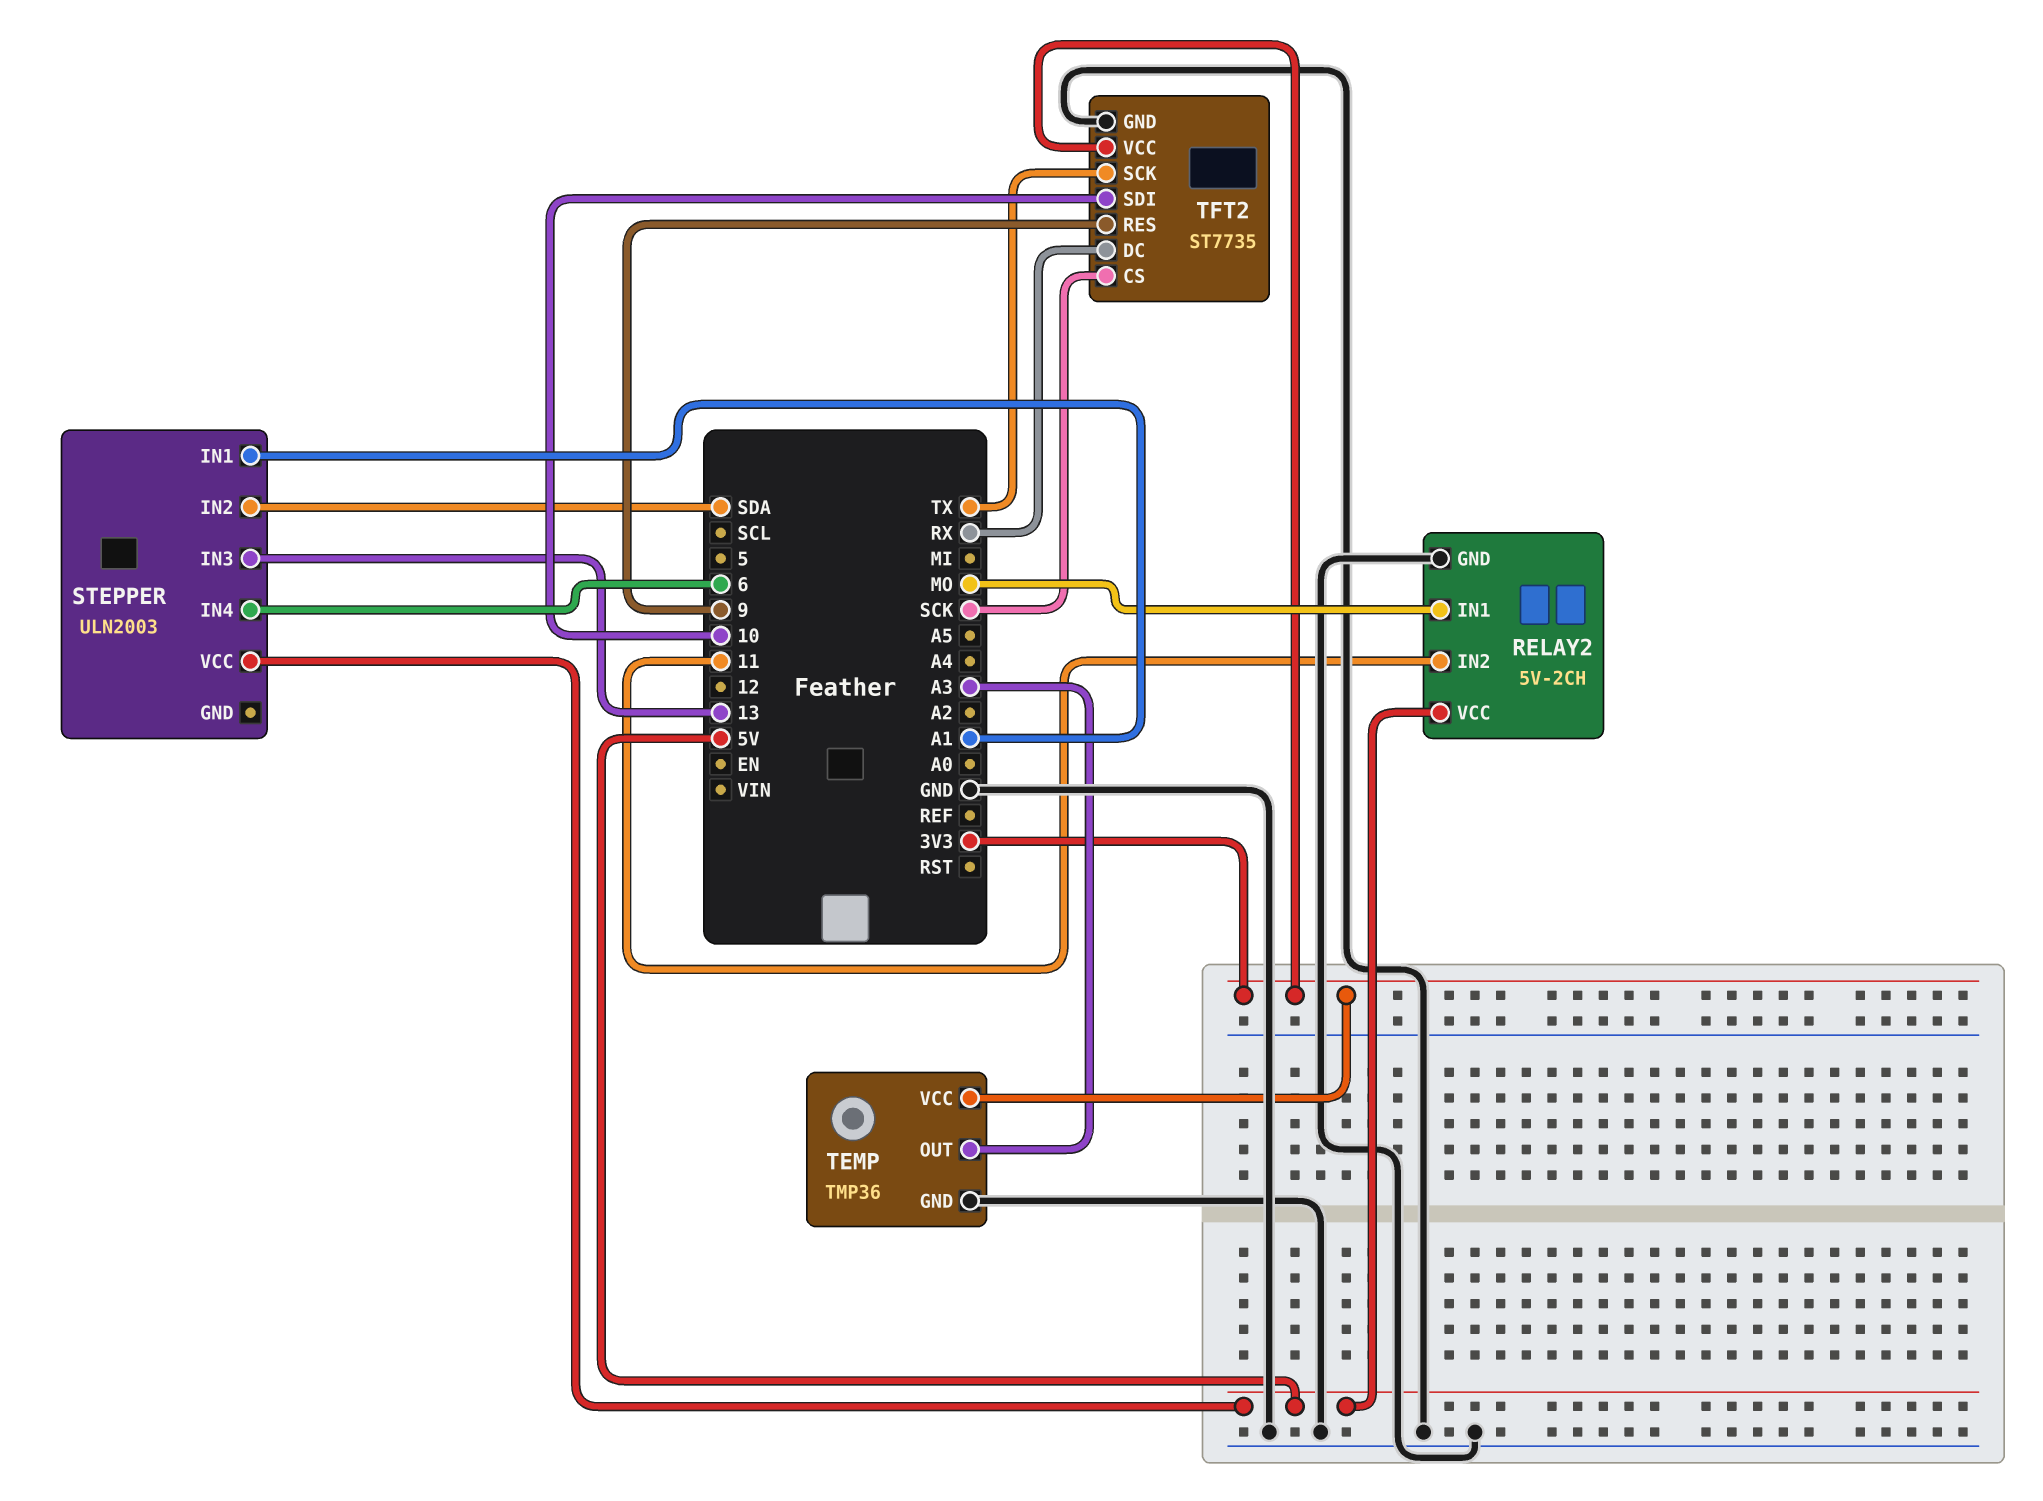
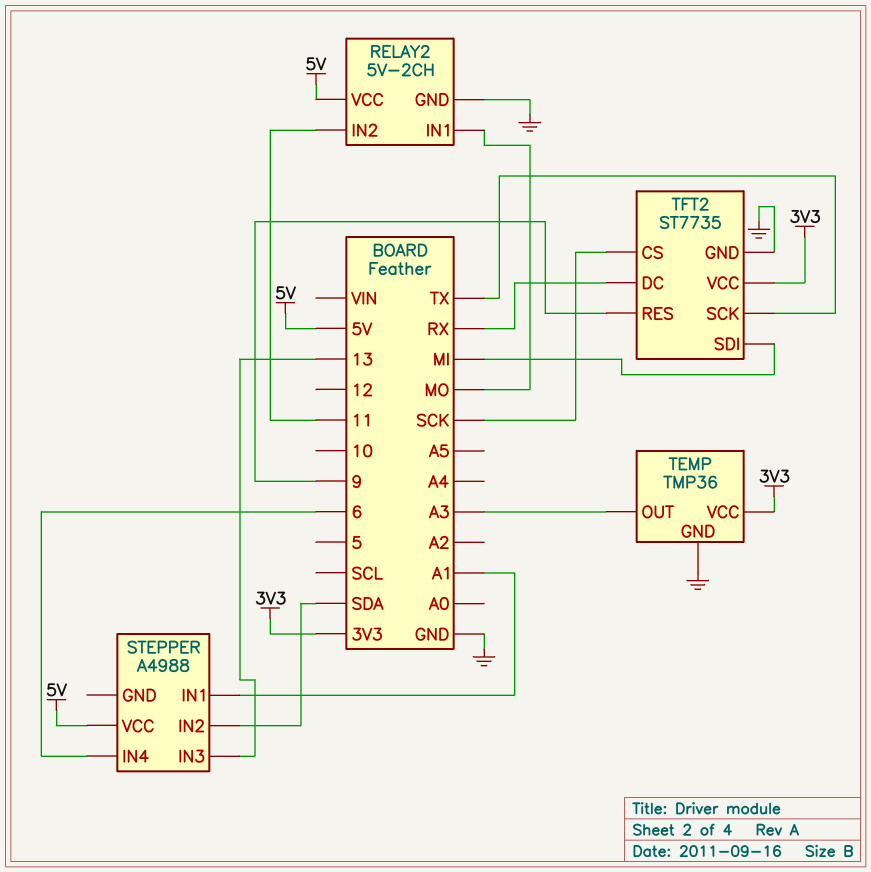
STEPPER: ULN2003 -> A4988
TFT2 pin SDI: 10 -> MI

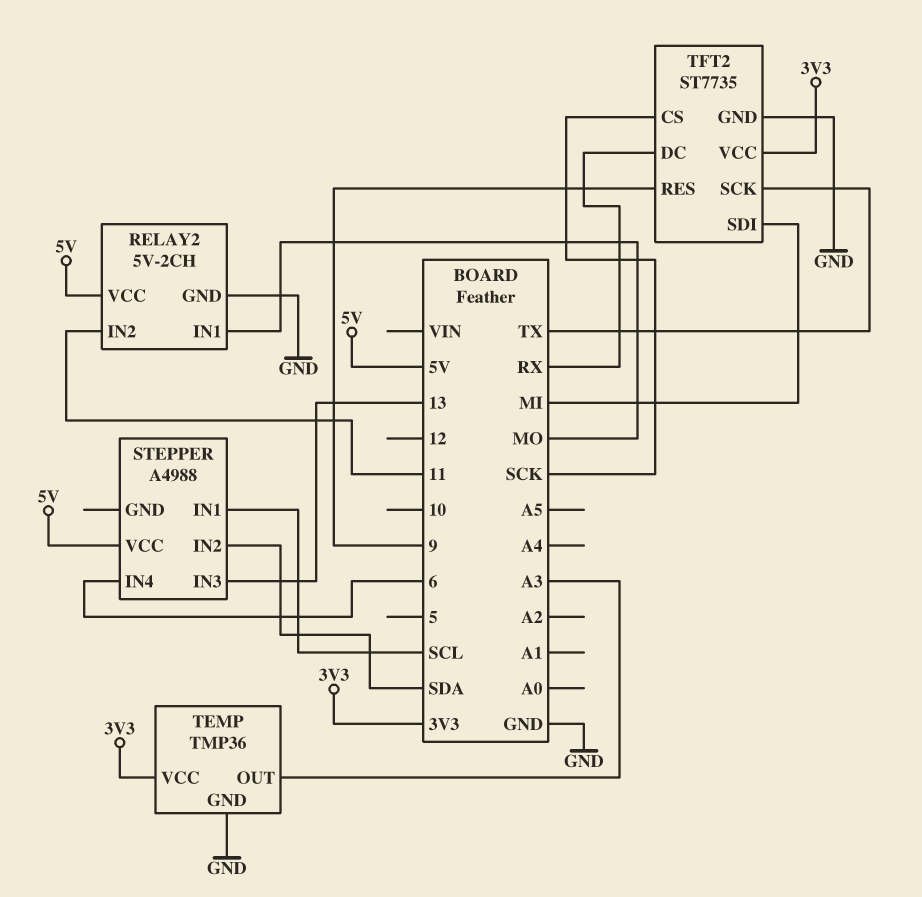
STEPPER pin IN1: A1 -> SCL

